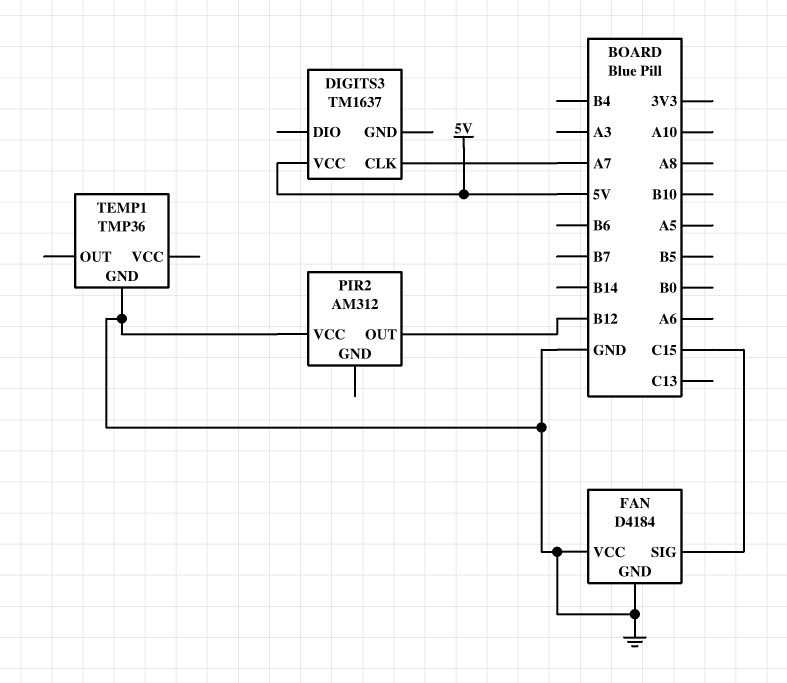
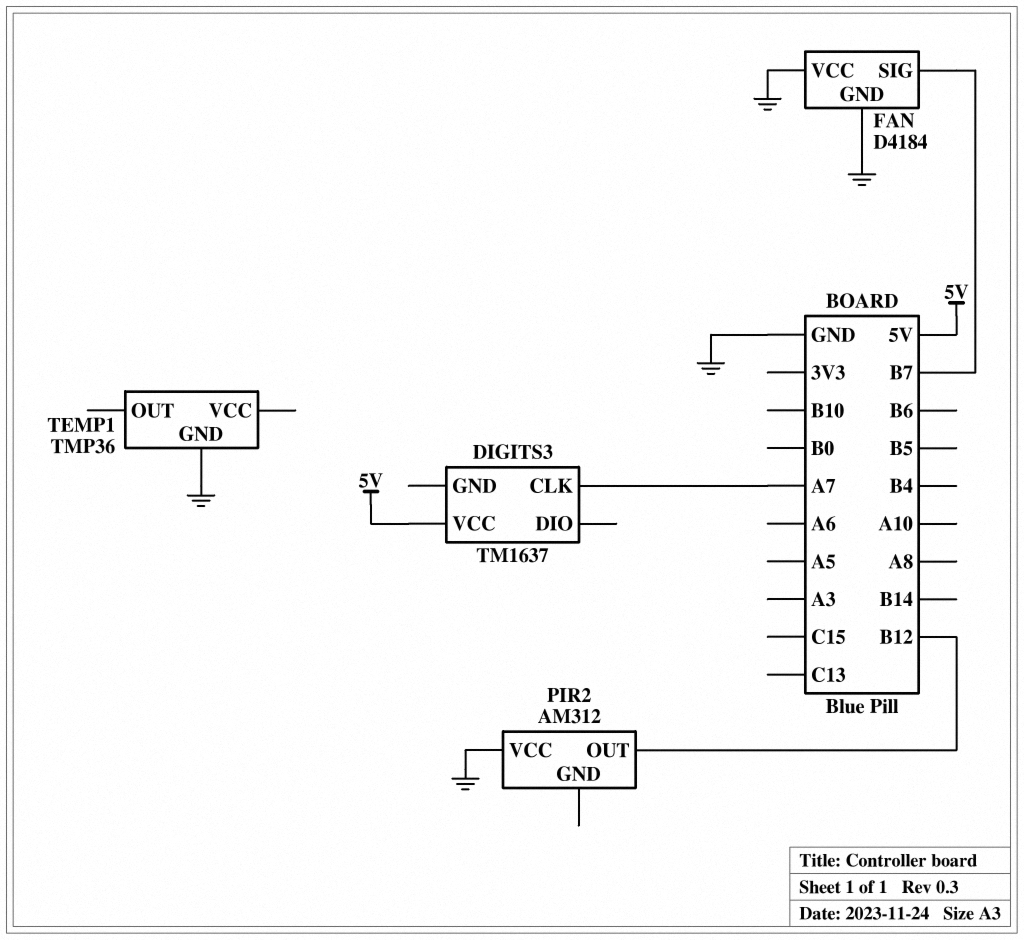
FAN pin SIG: C15 -> B7

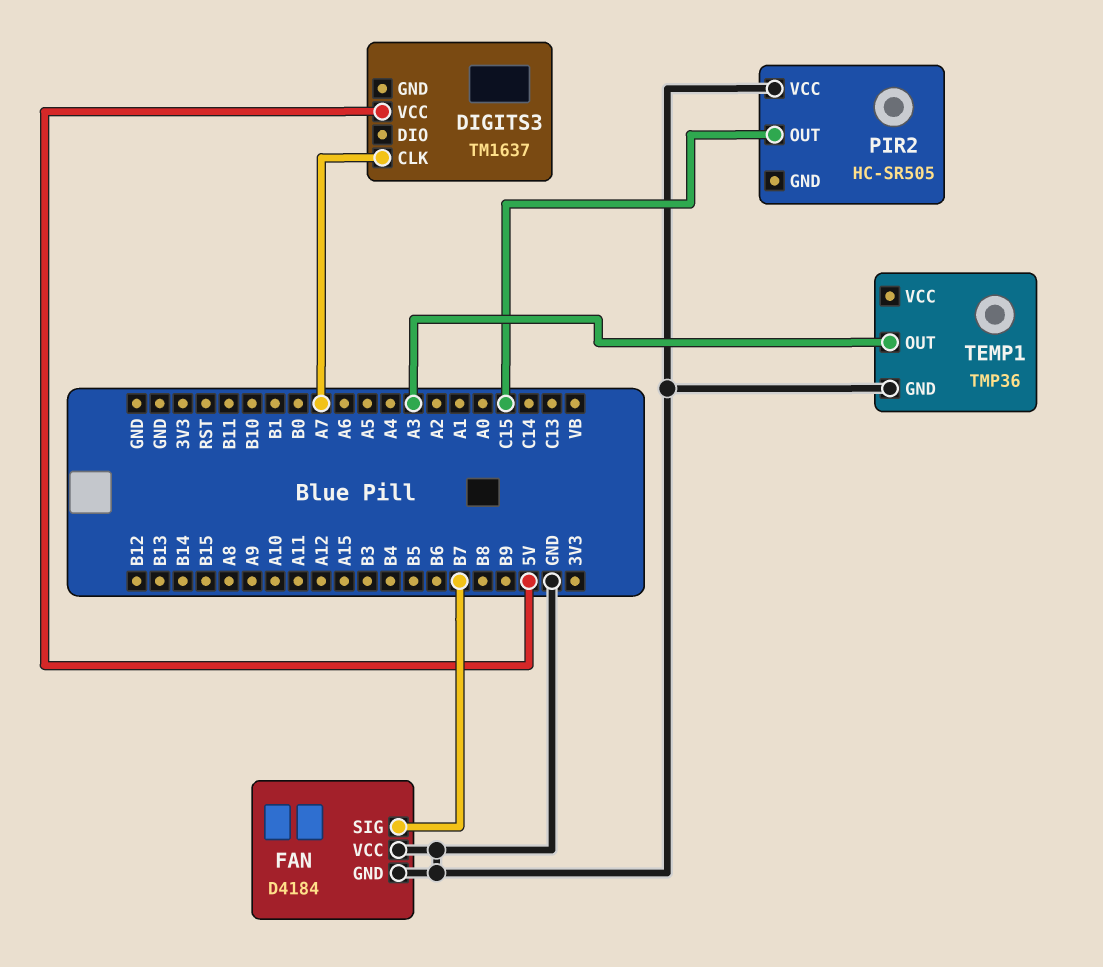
PIR2: AM312 -> HC-SR505
PIR2 pin OUT: B12 -> C15
TEMP1 pin OUT: none -> A3

